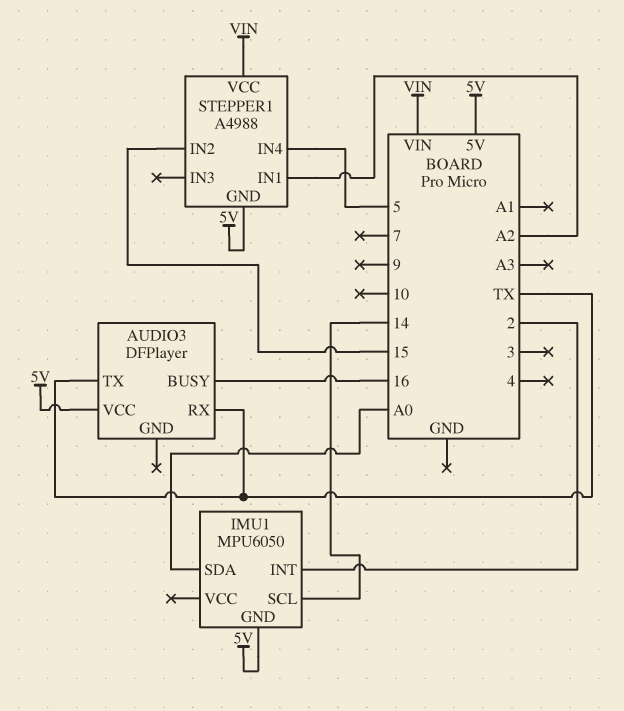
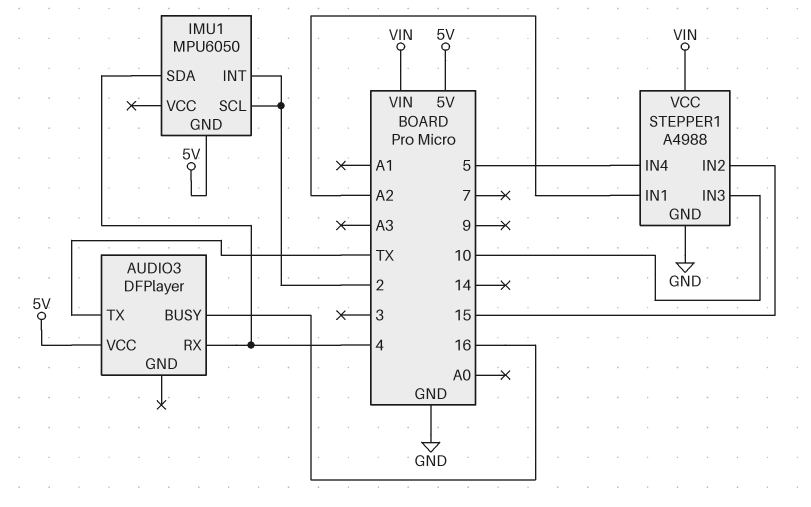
AUDIO3 pin RX: TX -> 4
IMU1 pin SCL: 14 -> 2
IMU1 pin SDA: A0 -> 4
STEPPER1 pin GND: 5V -> GND
STEPPER1 pin IN3: none -> 10

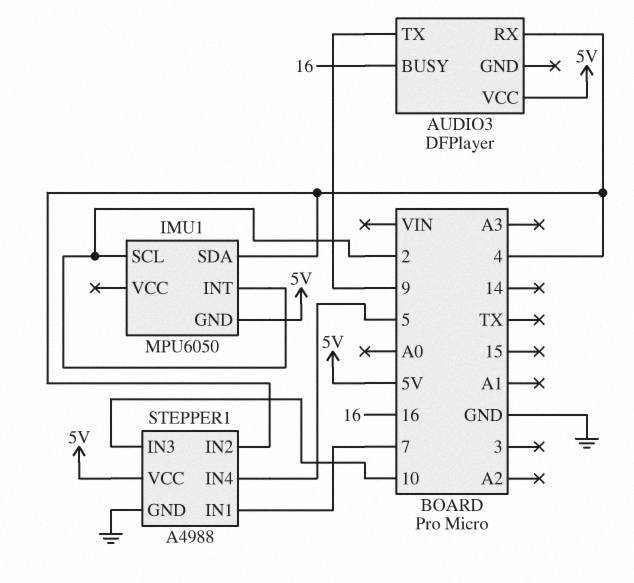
AUDIO3 pin TX: TX -> 9
STEPPER1 pin IN1: A2 -> 7
STEPPER1 pin IN2: 15 -> 4
STEPPER1 pin VCC: VIN -> 5V

